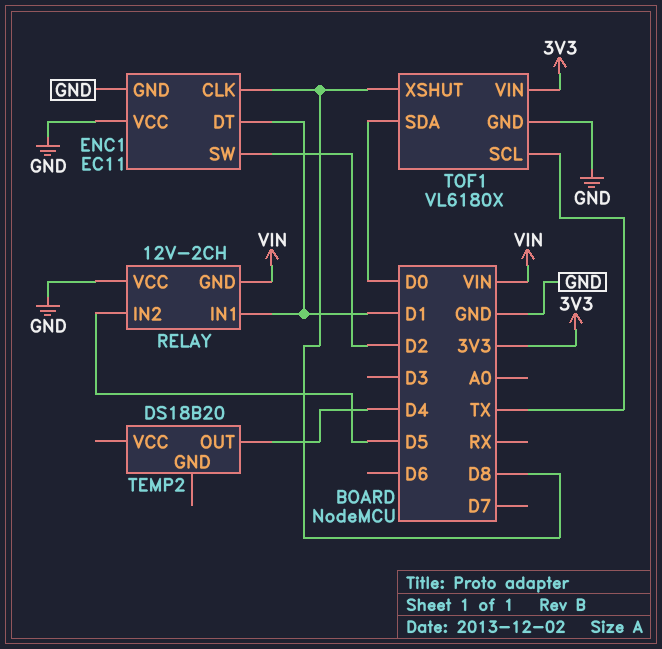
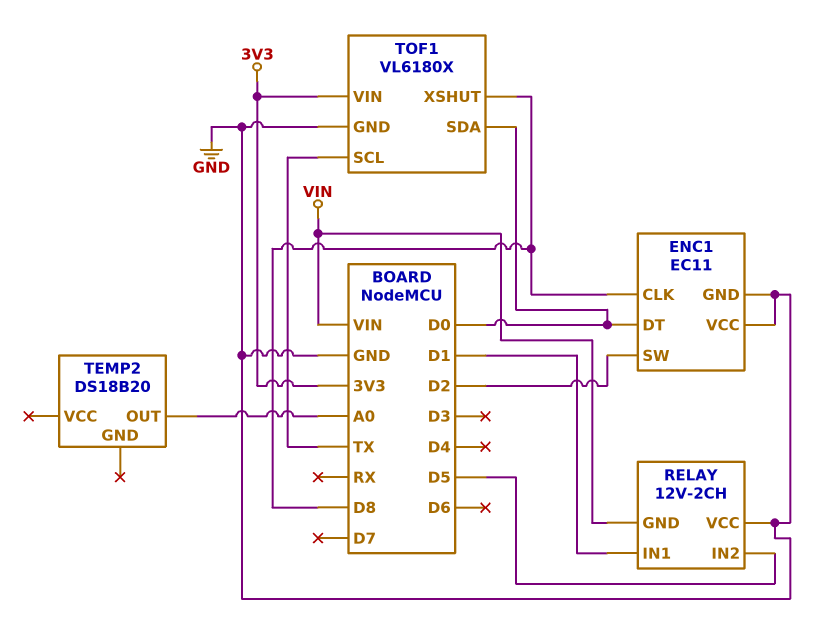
ENC1 pin DT: D1 -> D0
TEMP2 pin OUT: D4 -> A0

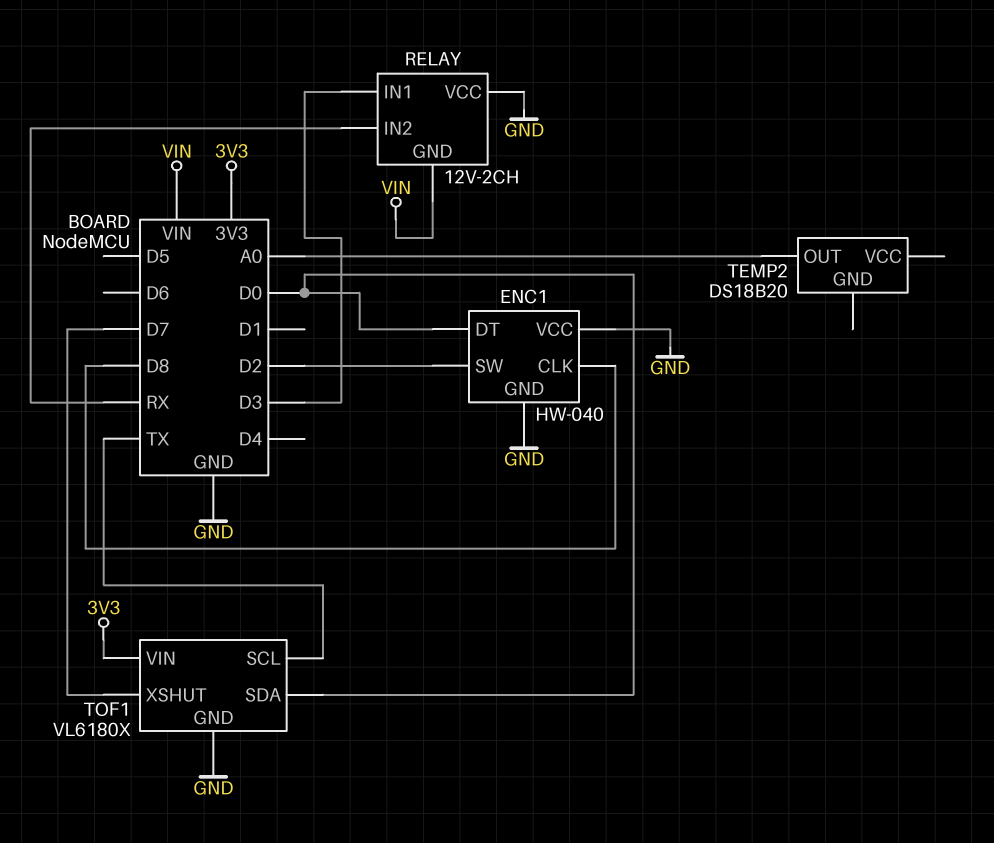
ENC1: EC11 -> HW-040
RELAY pin IN1: D1 -> D3
RELAY pin IN2: D5 -> RX
TOF1 pin XSHUT: D8 -> D7

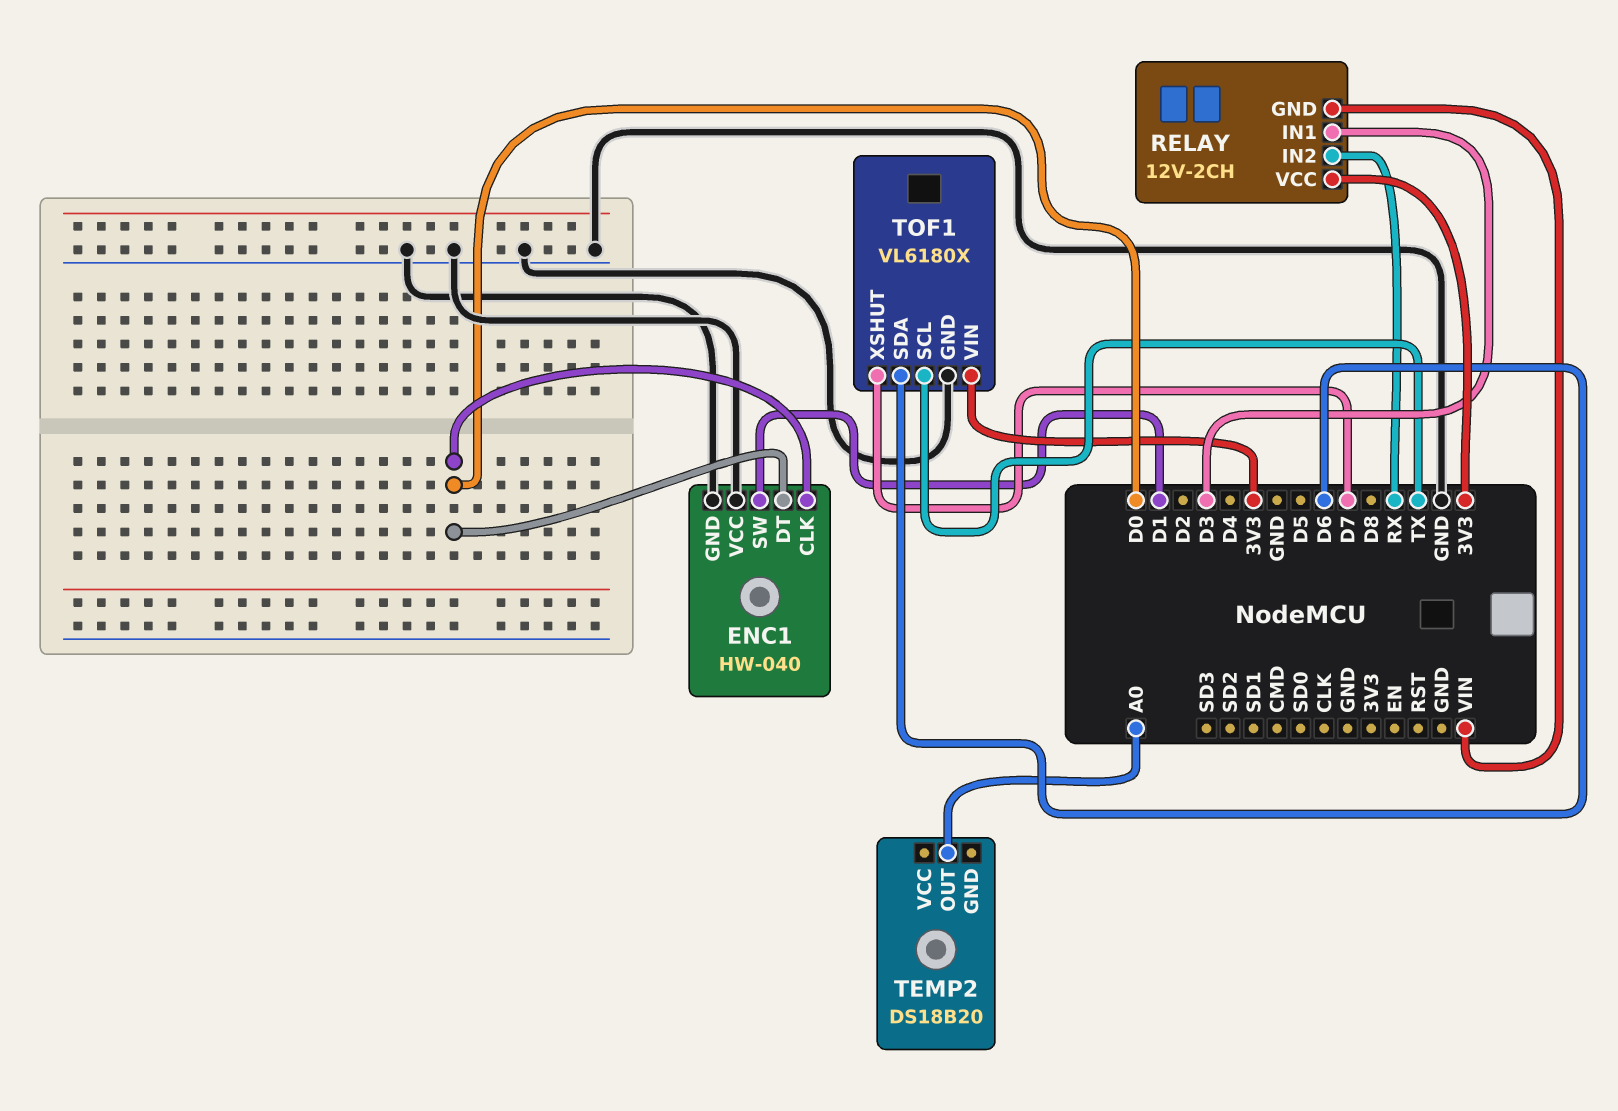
ENC1 pin CLK: D8 -> D0
ENC1 pin SW: D2 -> D1
RELAY pin VCC: GND -> 3V3
TOF1 pin SDA: D0 -> D6

